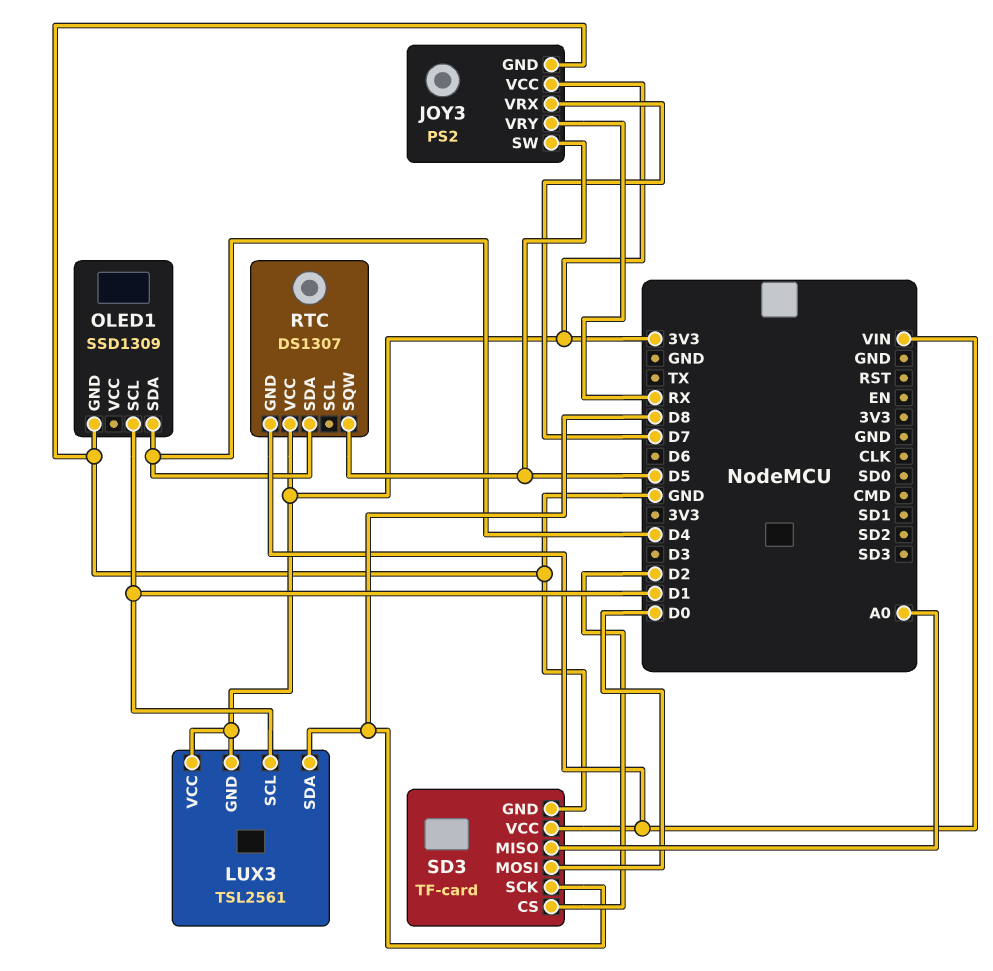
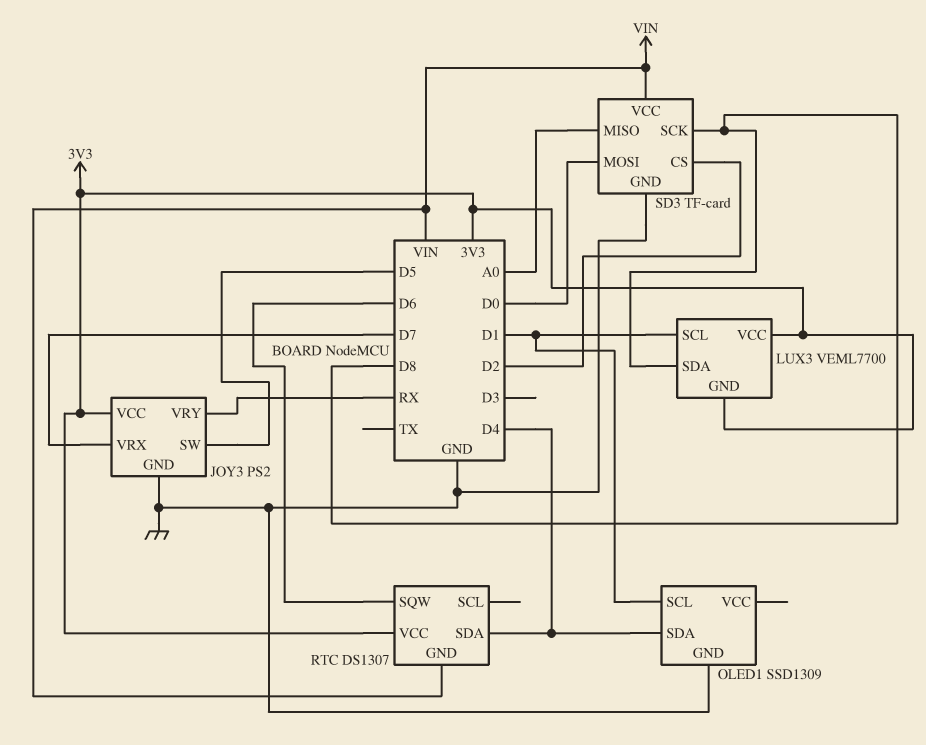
LUX3: TSL2561 -> VEML7700
RTC pin SQW: D5 -> D6

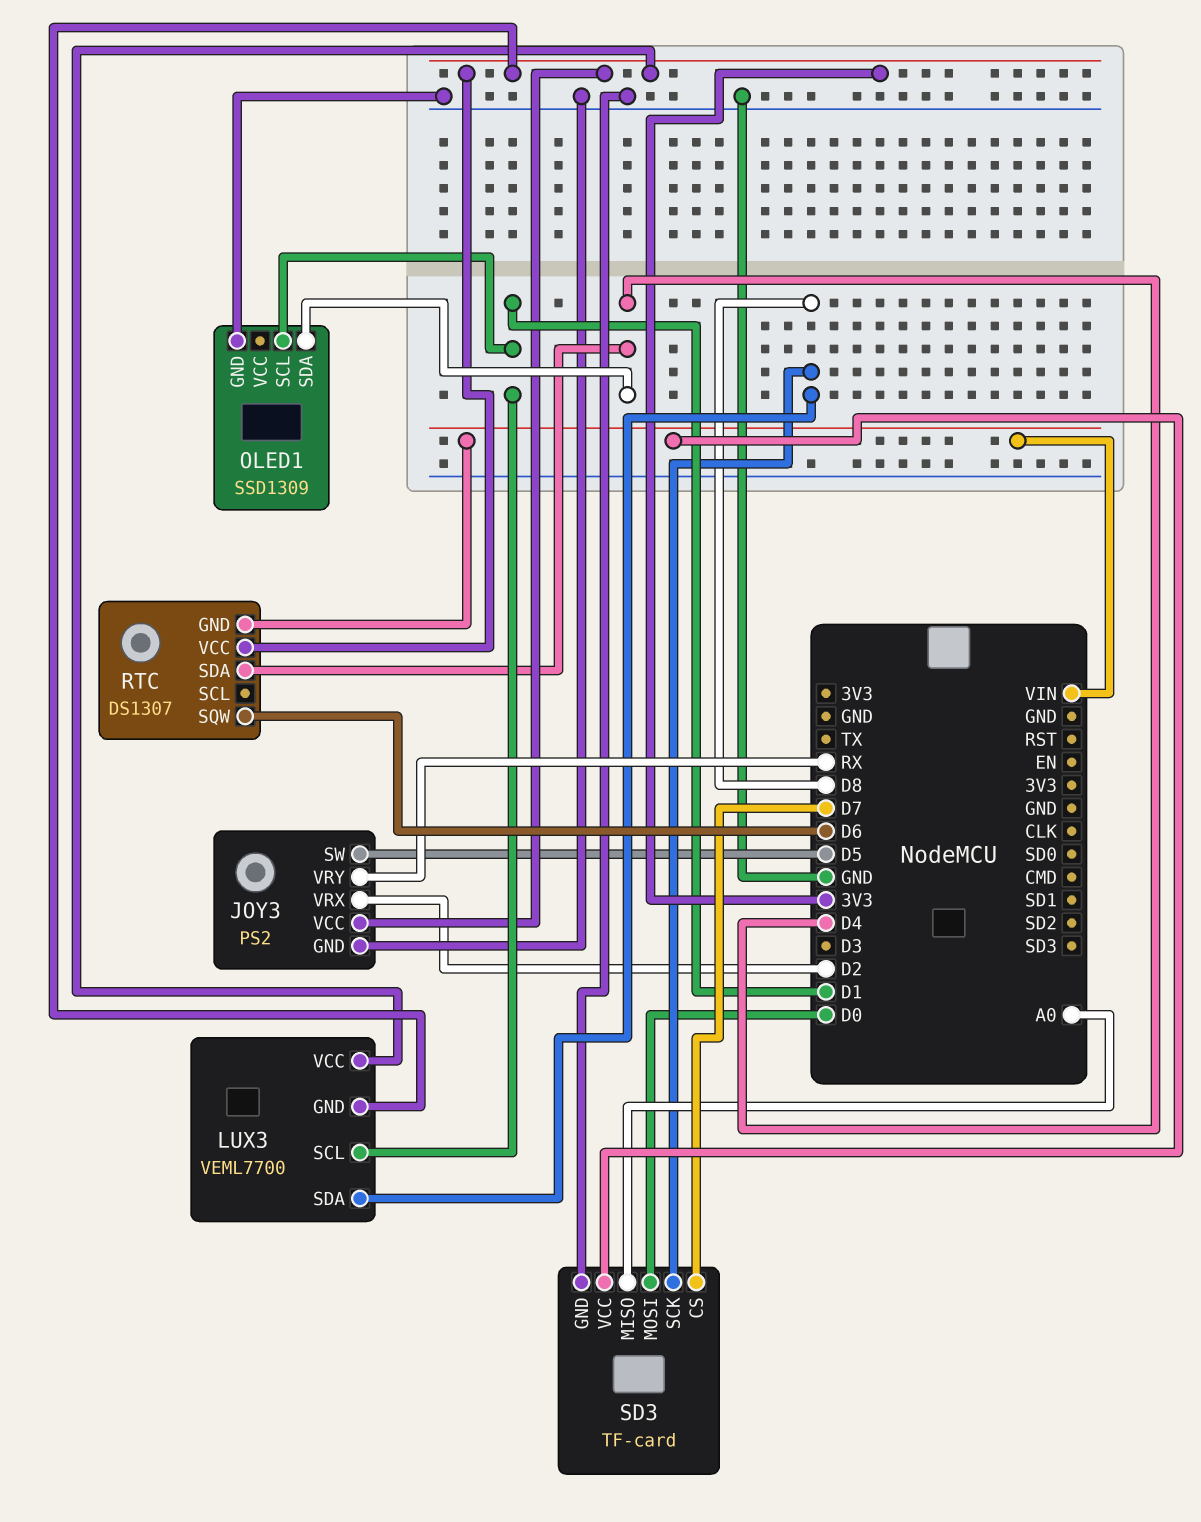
JOY3 pin VRX: D7 -> D2
SD3 pin CS: D2 -> D7

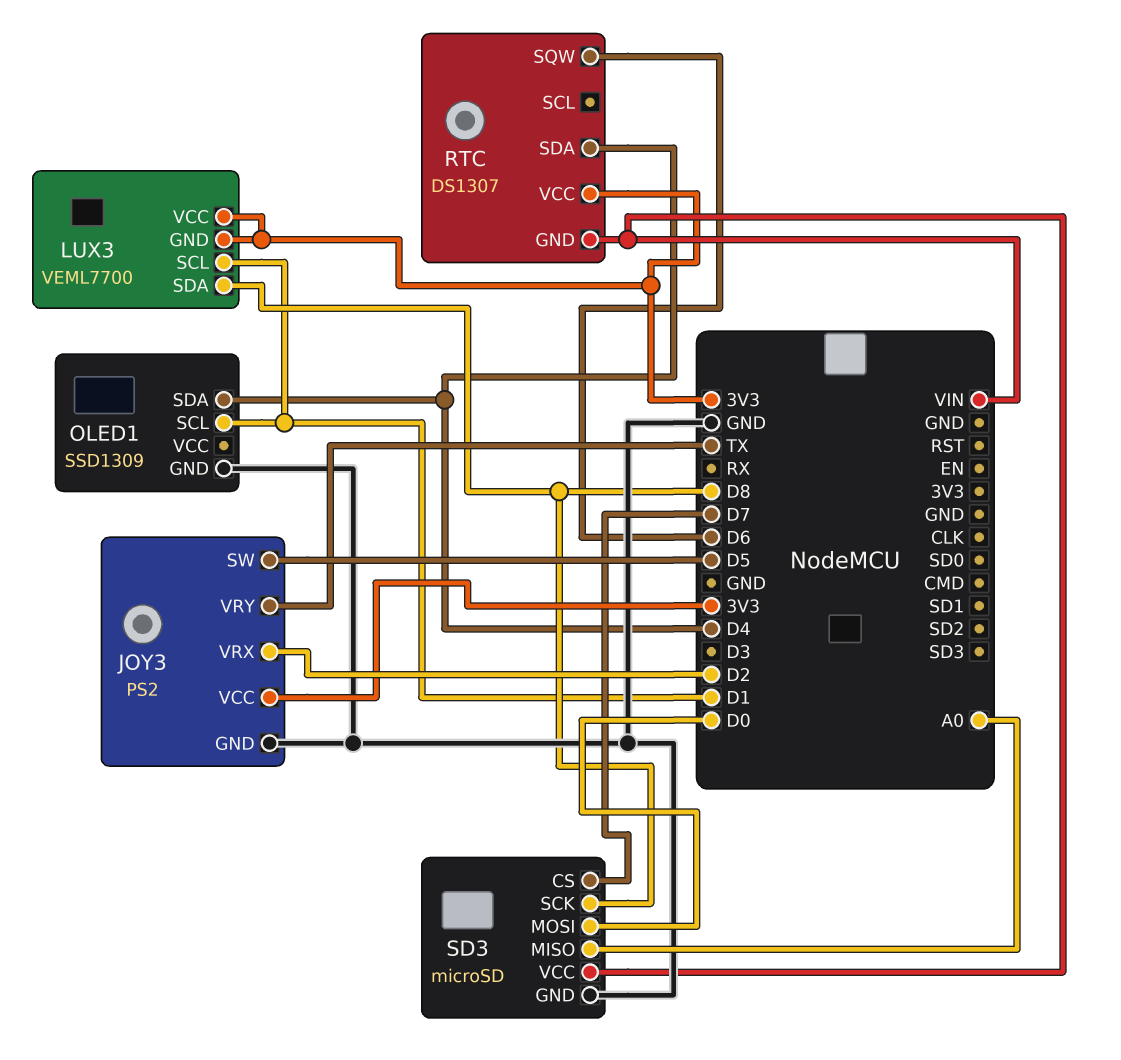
JOY3 pin VRY: RX -> TX
SD3: TF-card -> microSD

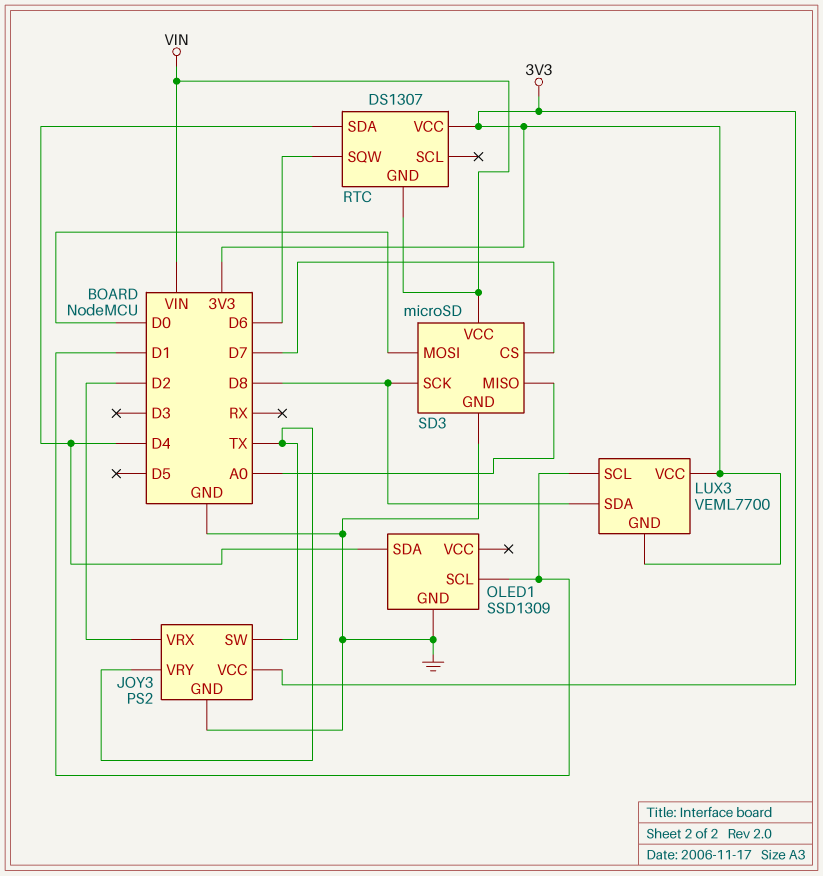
JOY3 pin SW: D5 -> TX

